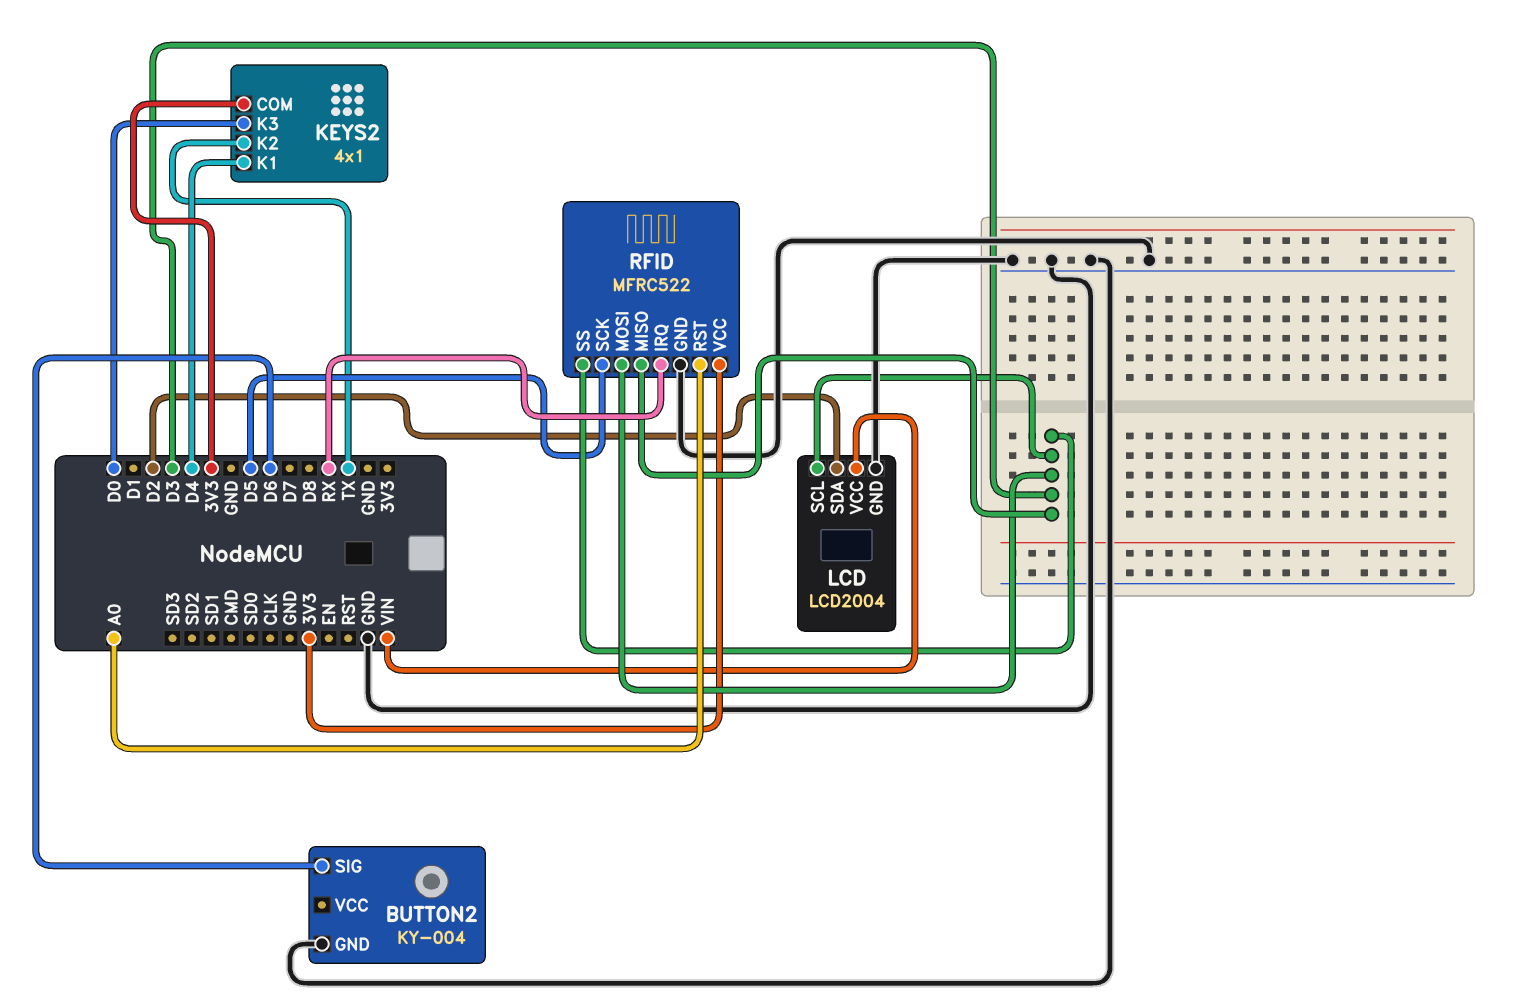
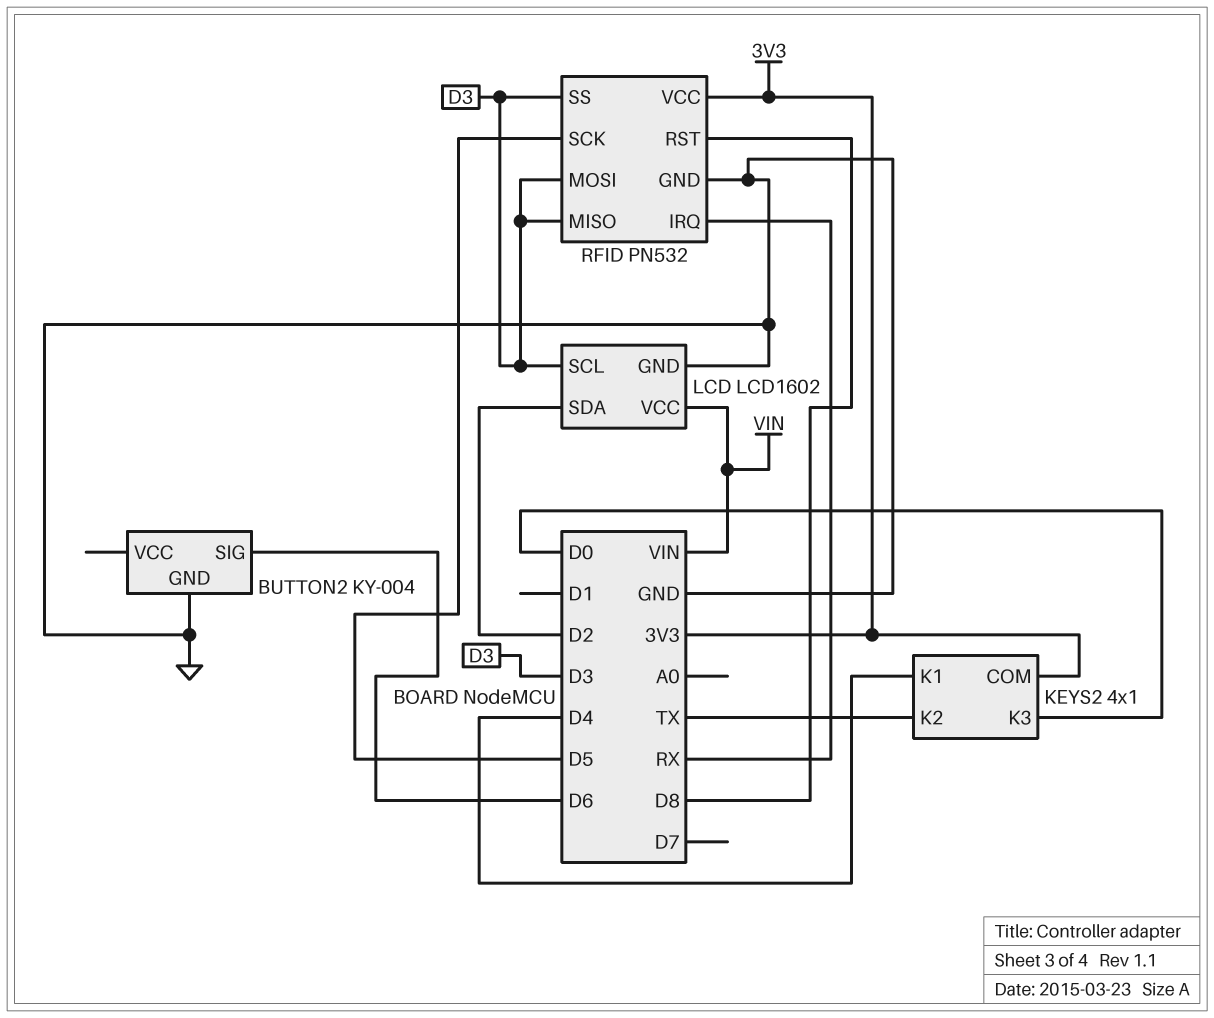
LCD: LCD2004 -> LCD1602
RFID: MFRC522 -> PN532
RFID pin RST: A0 -> D8

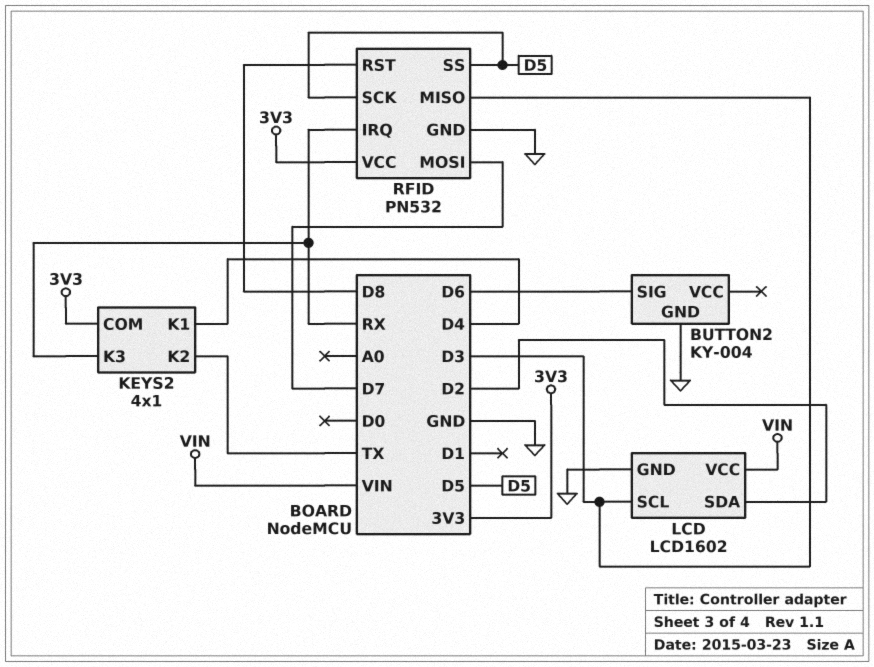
KEYS2 pin K3: D0 -> RX
RFID pin MOSI: D3 -> D7
RFID pin SS: D3 -> D5

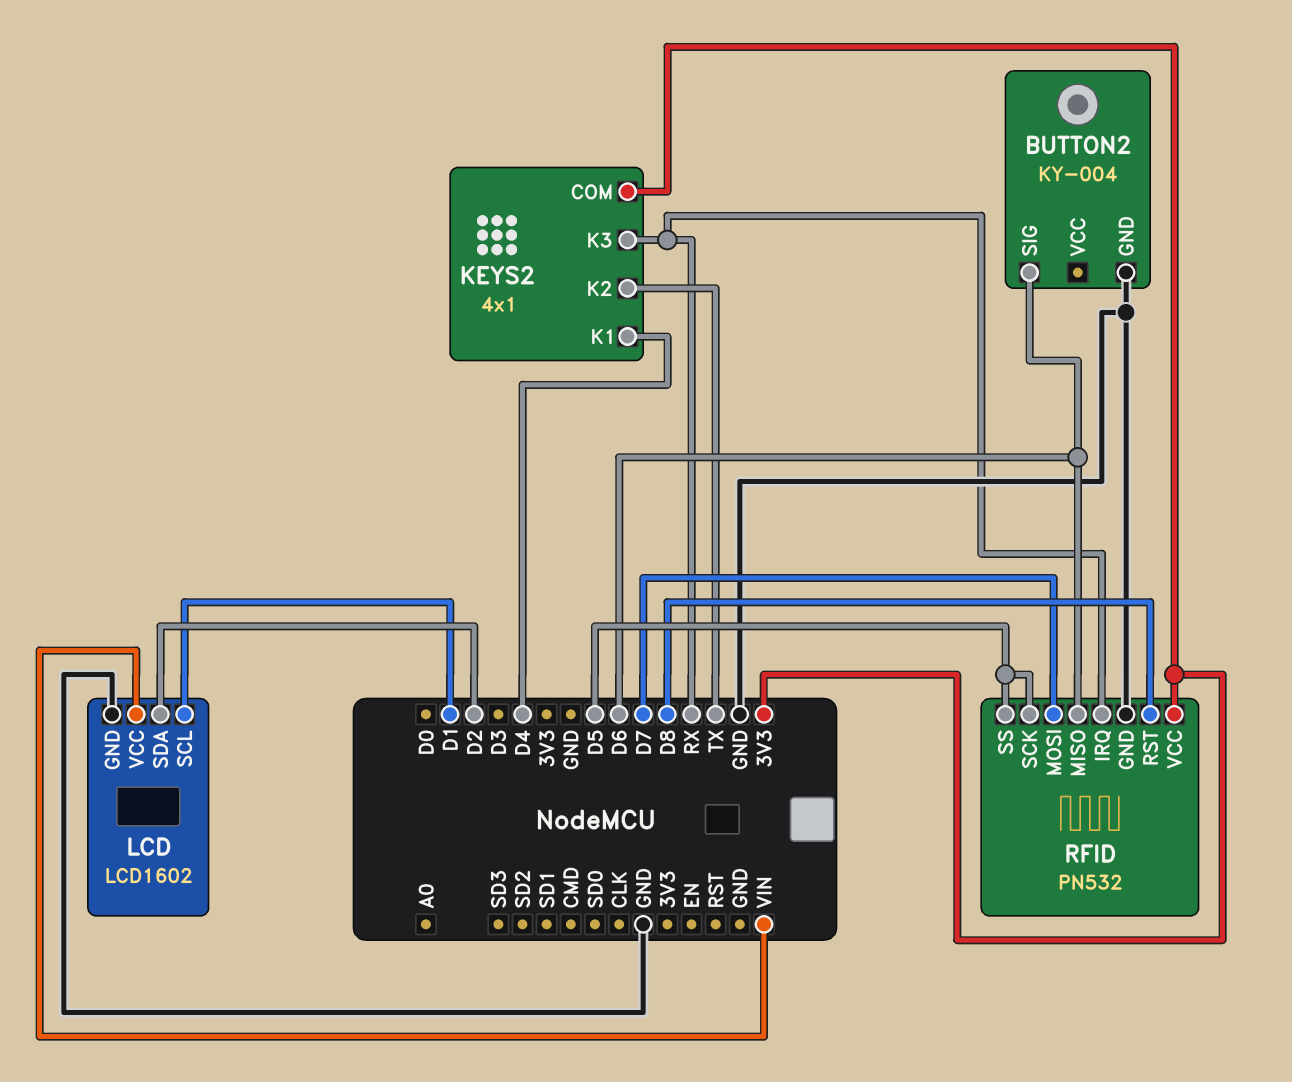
LCD pin SCL: D3 -> D1
RFID pin MISO: D3 -> D6

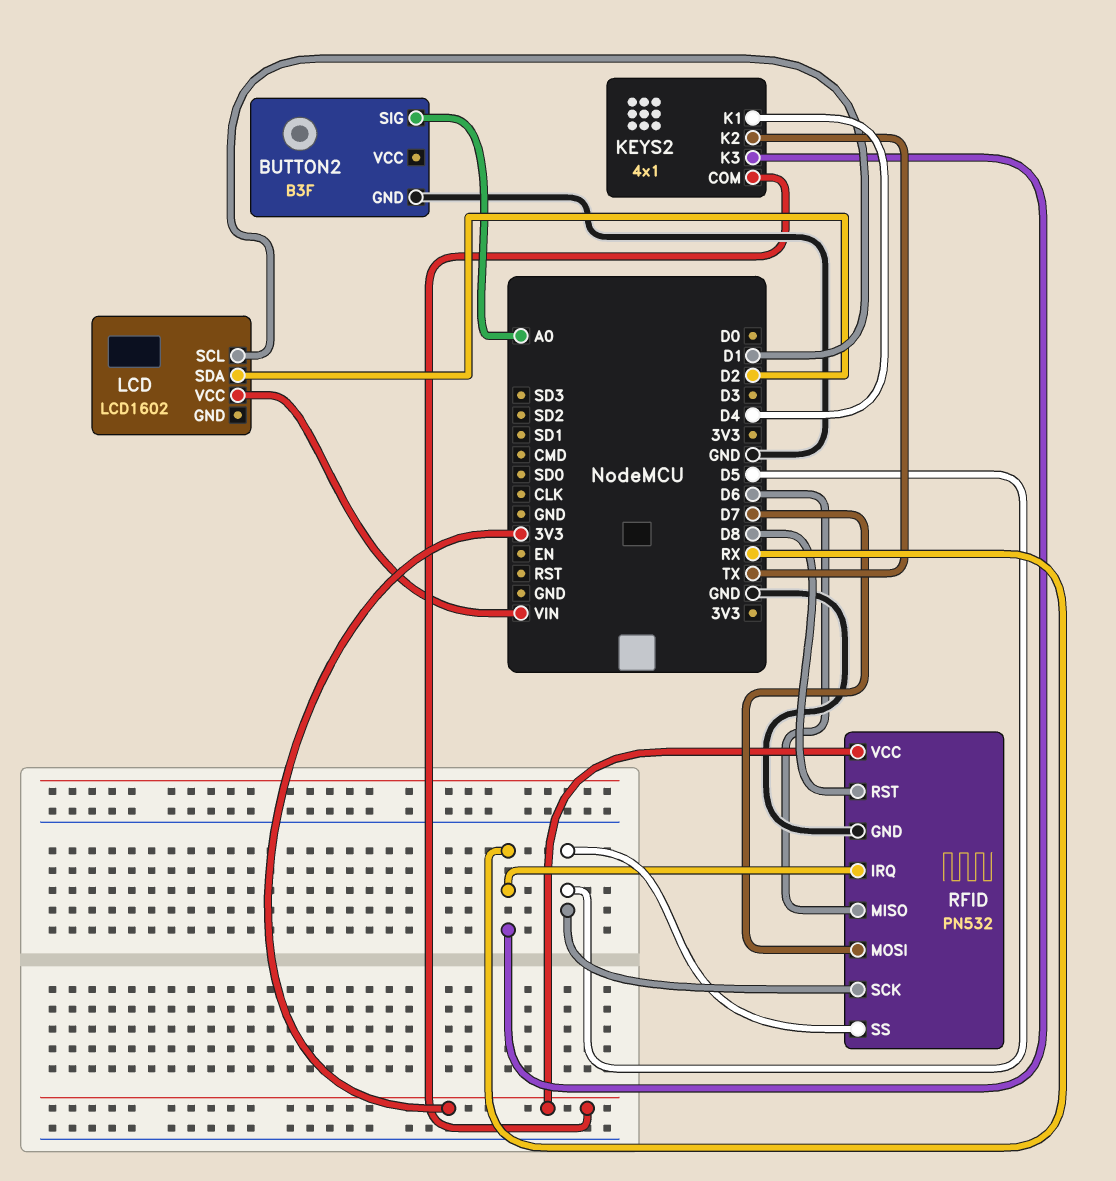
BUTTON2: KY-004 -> B3F
BUTTON2 pin SIG: D6 -> A0
LCD pin GND: GND -> none

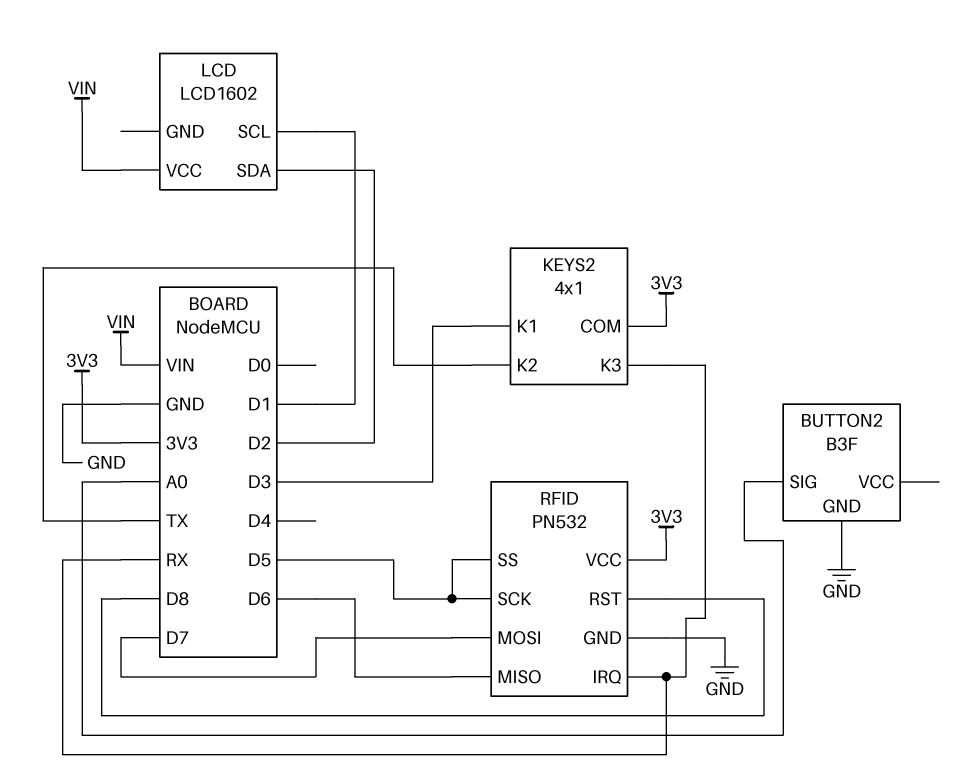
KEYS2 pin K1: D4 -> D3

